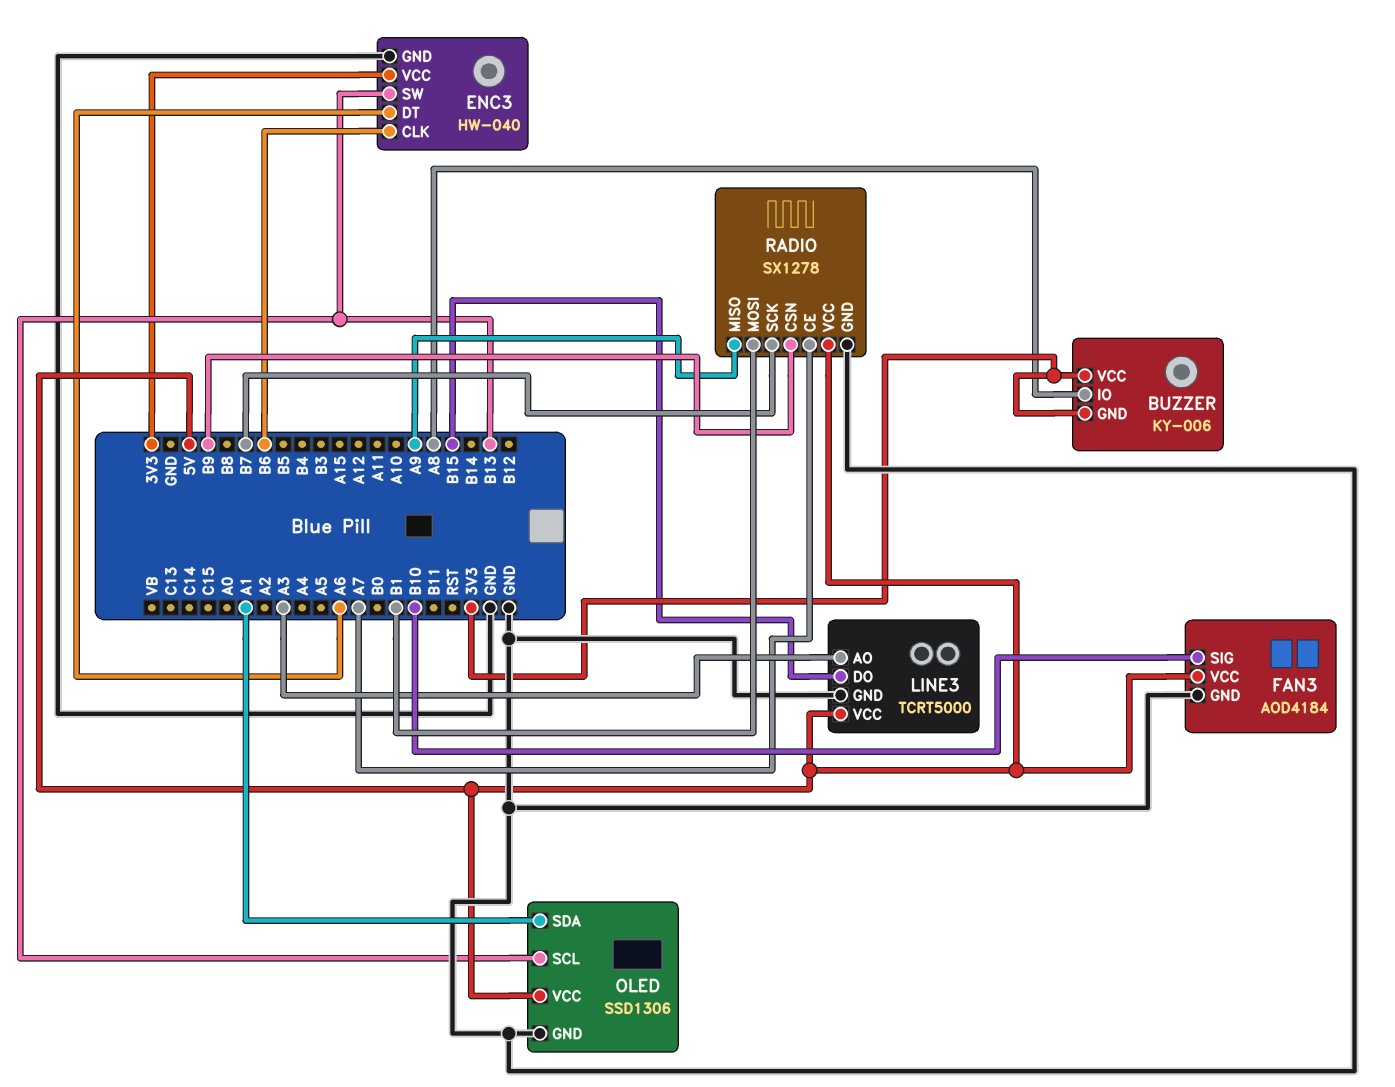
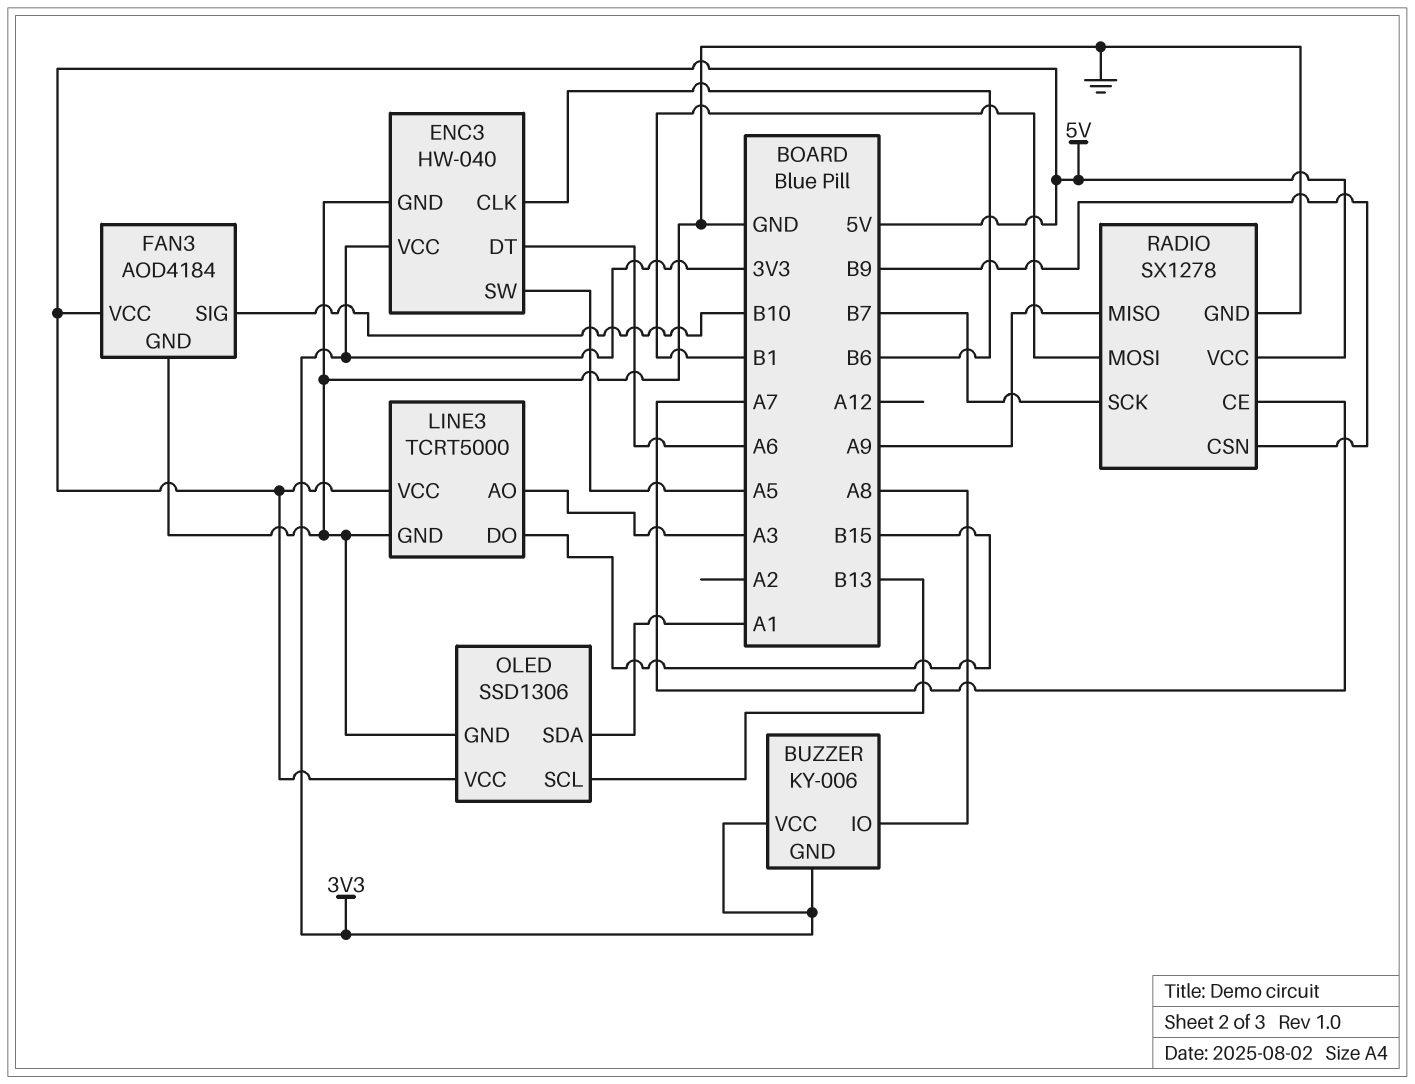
ENC3 pin SW: B13 -> A5

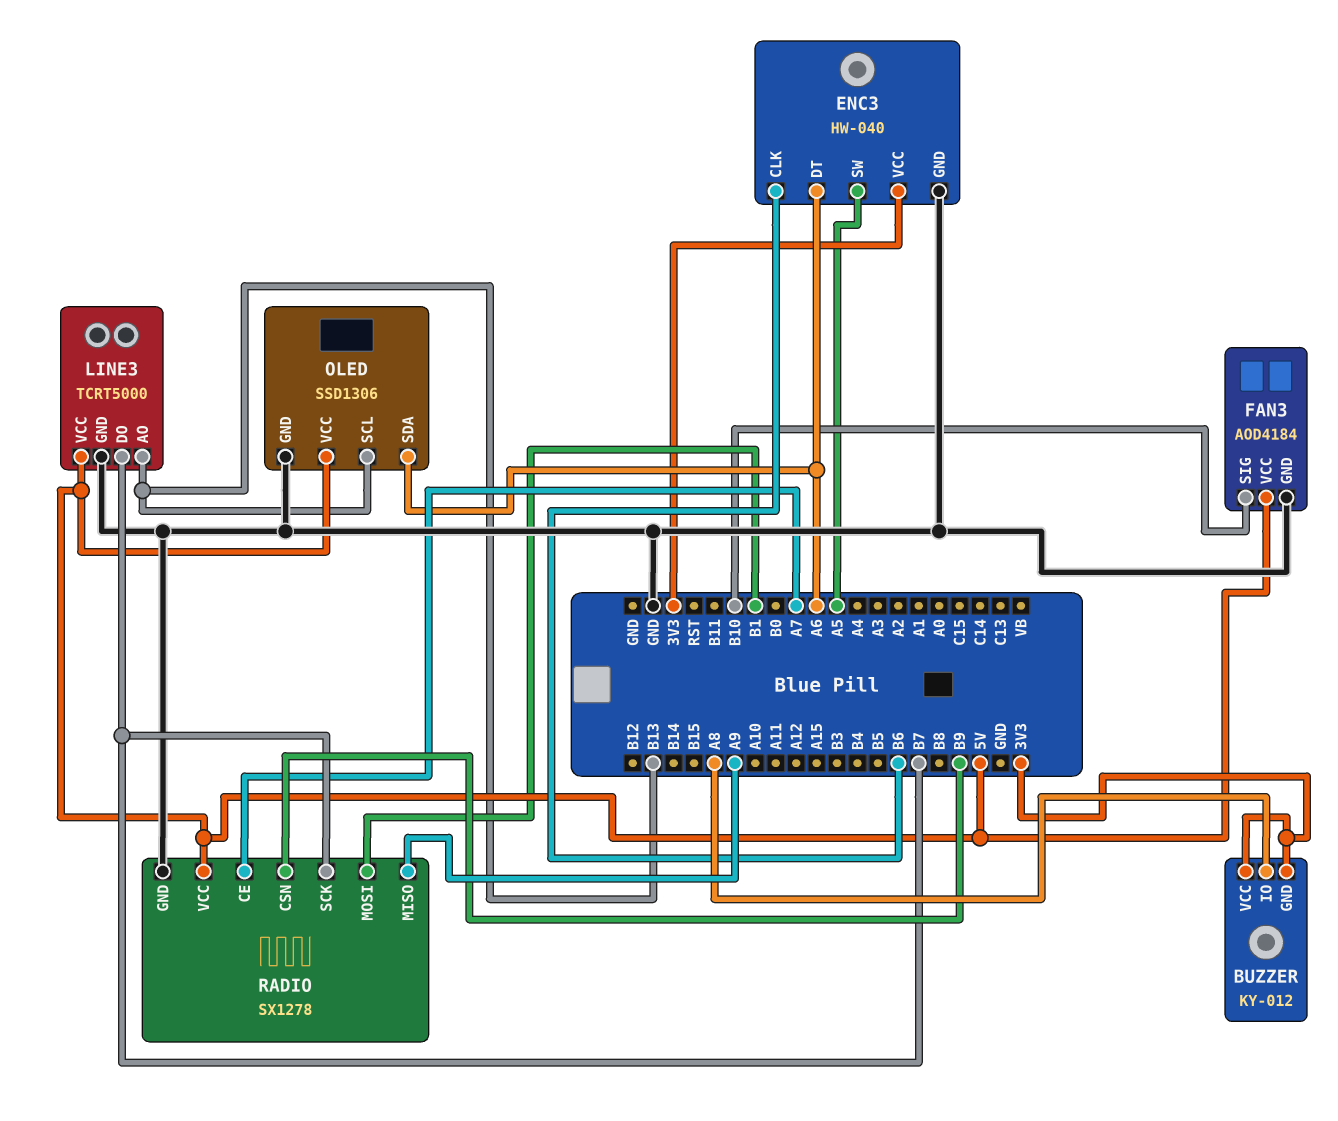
BUZZER: KY-006 -> KY-012
LINE3 pin AO: A3 -> B13
LINE3 pin DO: B15 -> B7
OLED pin SDA: A1 -> A6

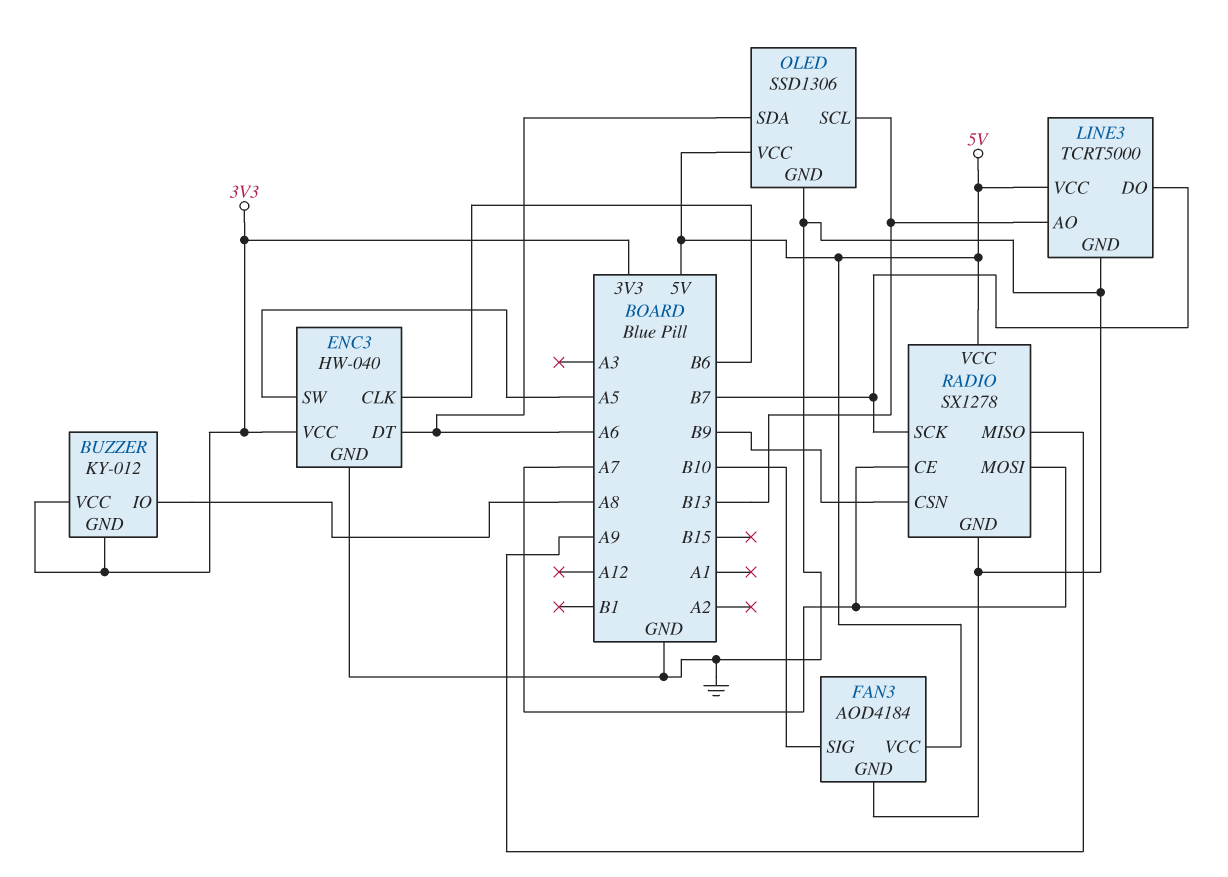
RADIO pin MOSI: B1 -> A7

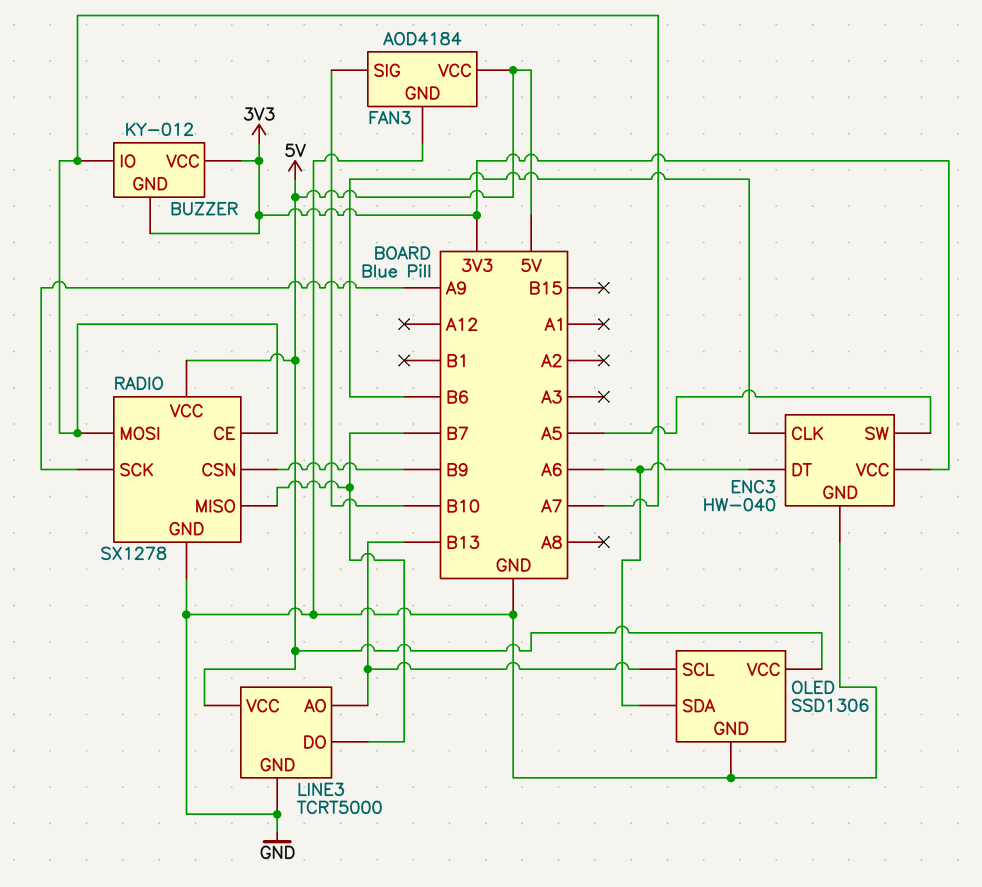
BUZZER pin IO: A8 -> A7
RADIO pin MISO: A9 -> B7
RADIO pin SCK: B7 -> A9

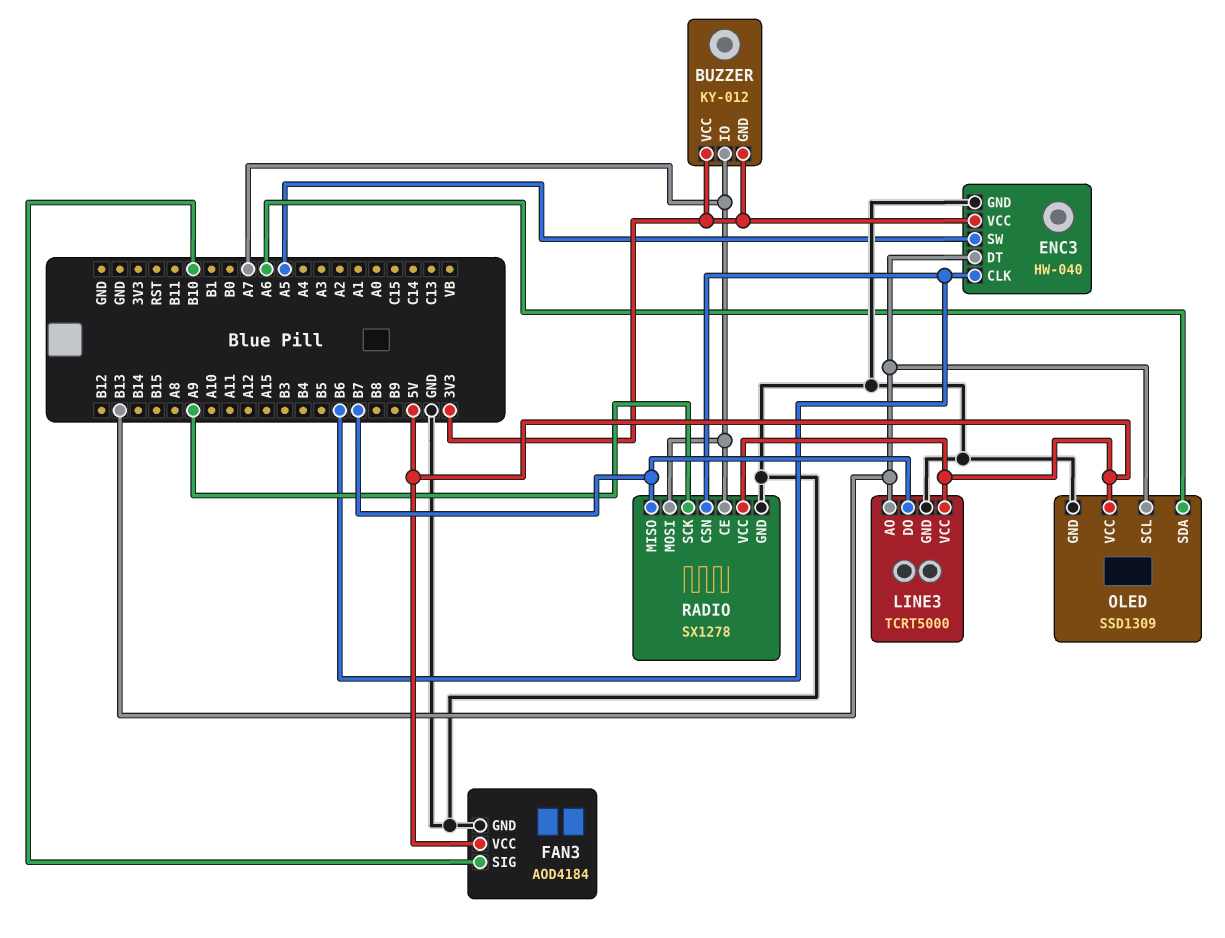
ENC3 pin DT: A6 -> B13
OLED: SSD1306 -> SSD1309
RADIO pin CSN: B9 -> B6

